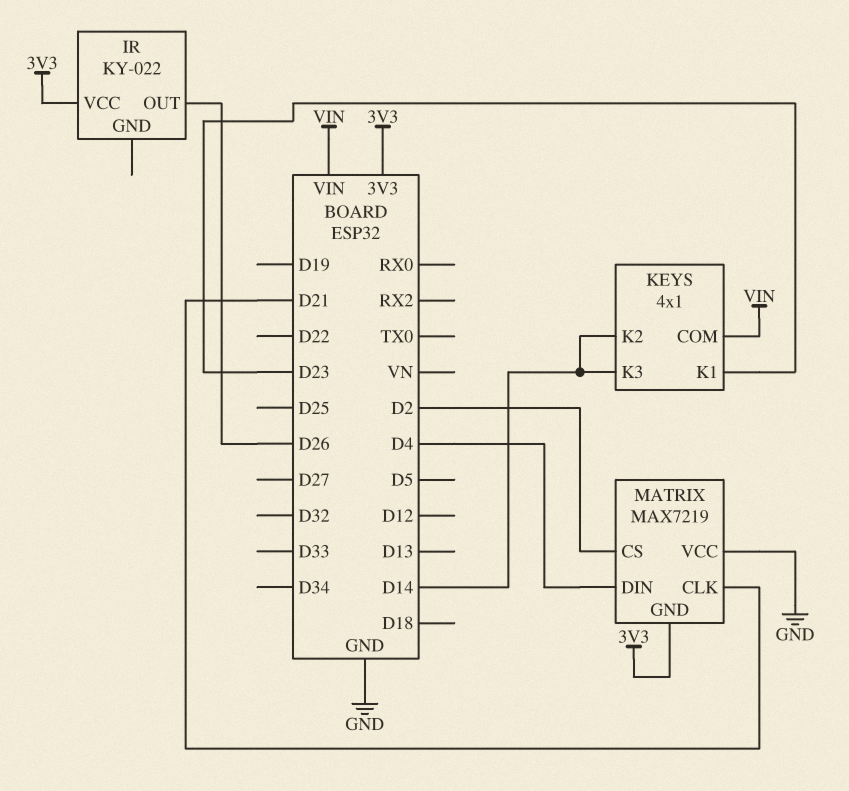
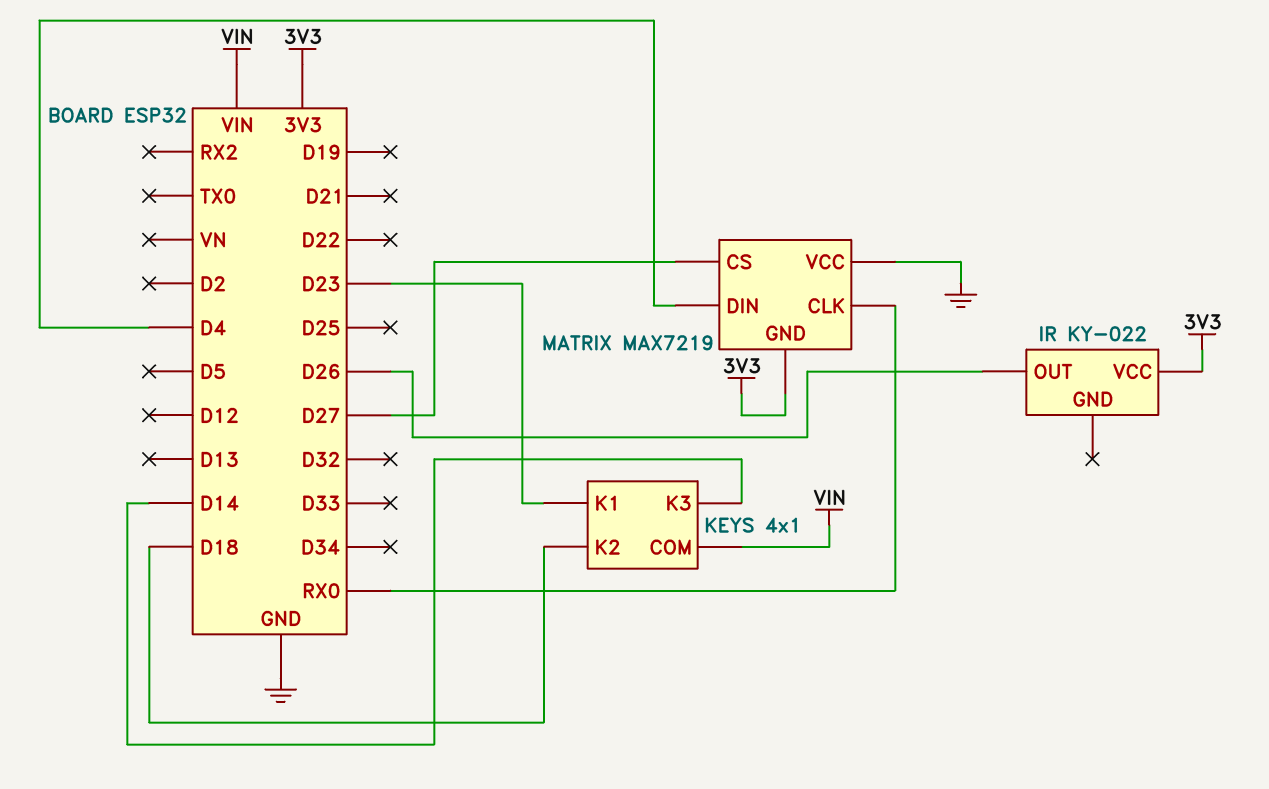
KEYS pin K2: D14 -> D18
MATRIX pin CLK: D21 -> RX0
MATRIX pin CS: D2 -> D27

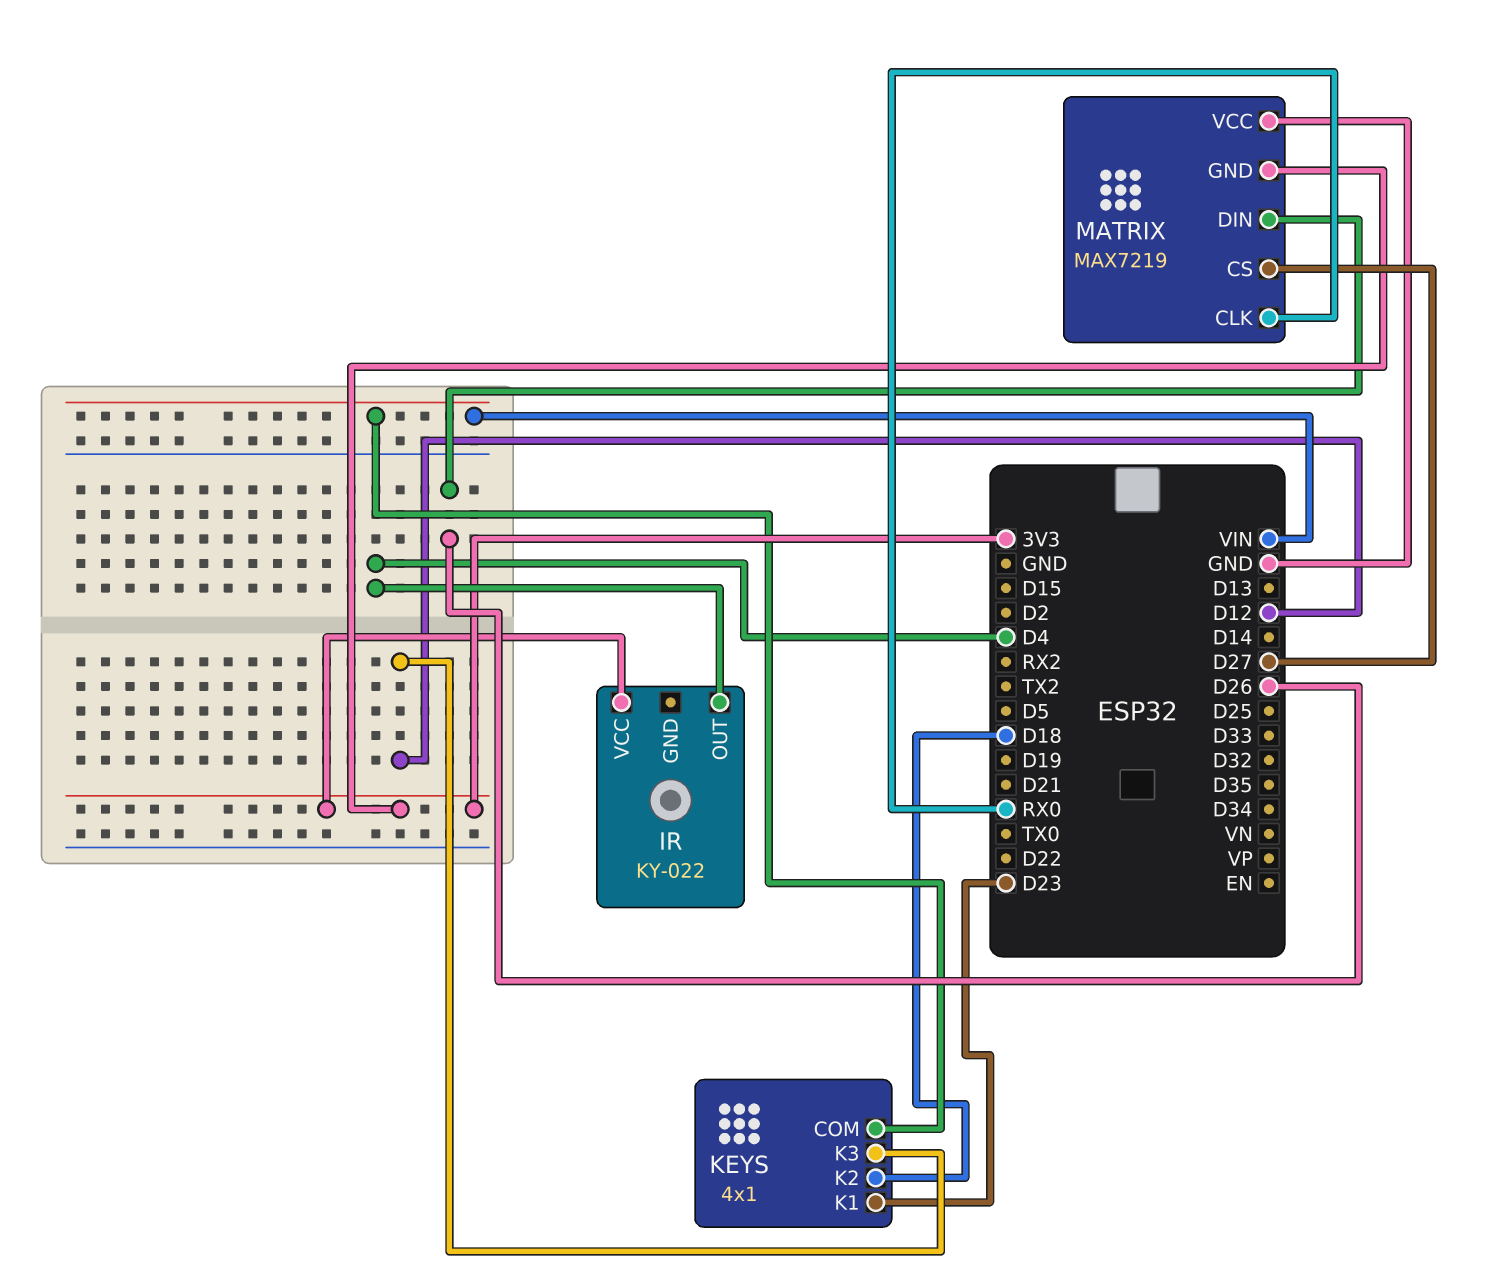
IR pin OUT: D26 -> D4
KEYS pin K3: D14 -> D12
MATRIX pin DIN: D4 -> D26

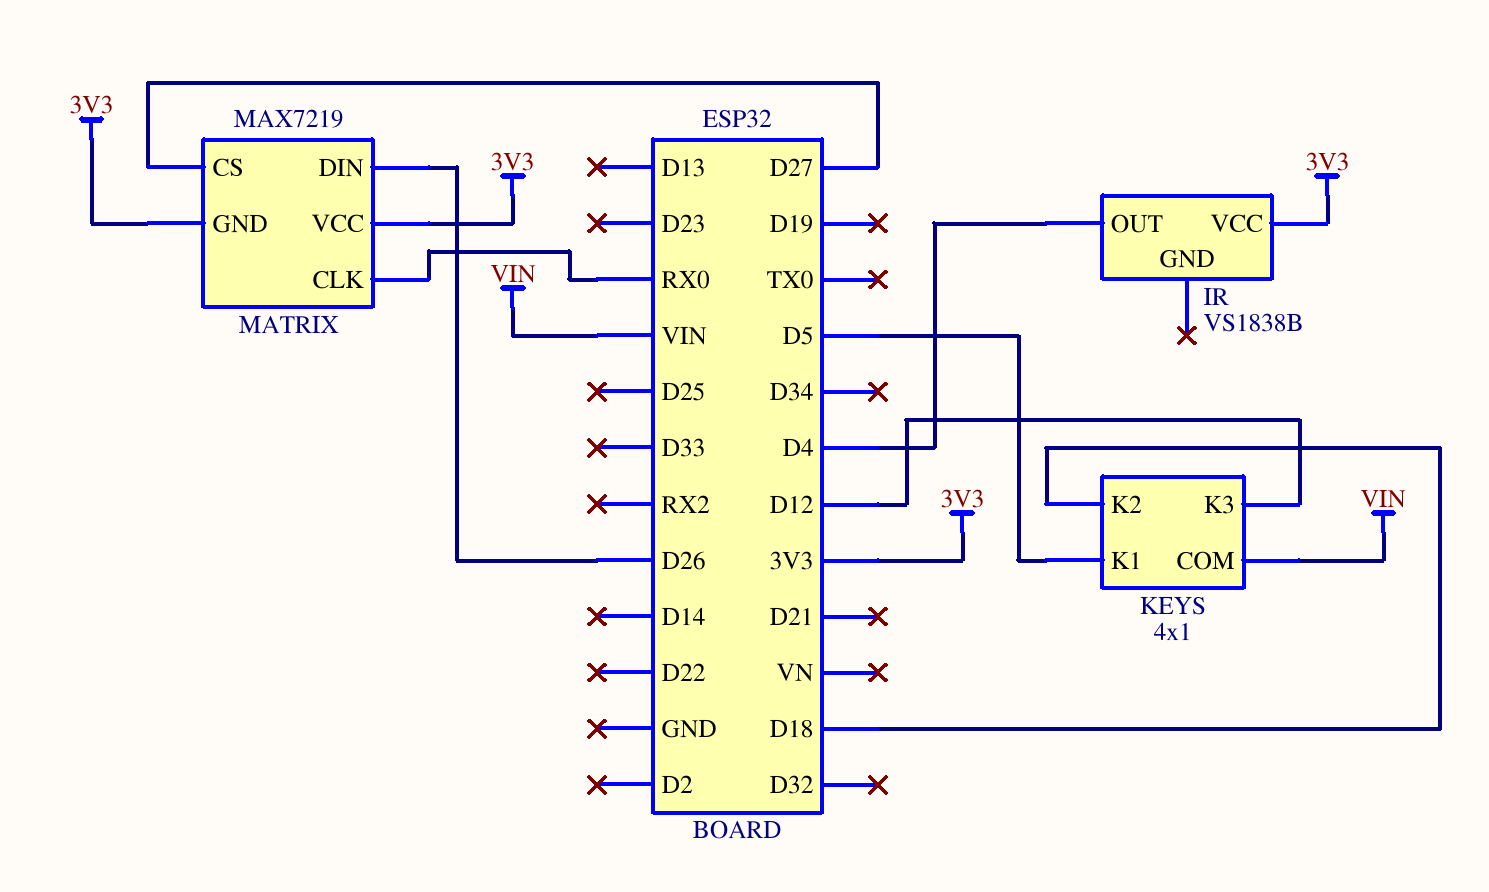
IR: KY-022 -> VS1838B
KEYS pin K1: D23 -> D5
MATRIX pin VCC: GND -> 3V3

